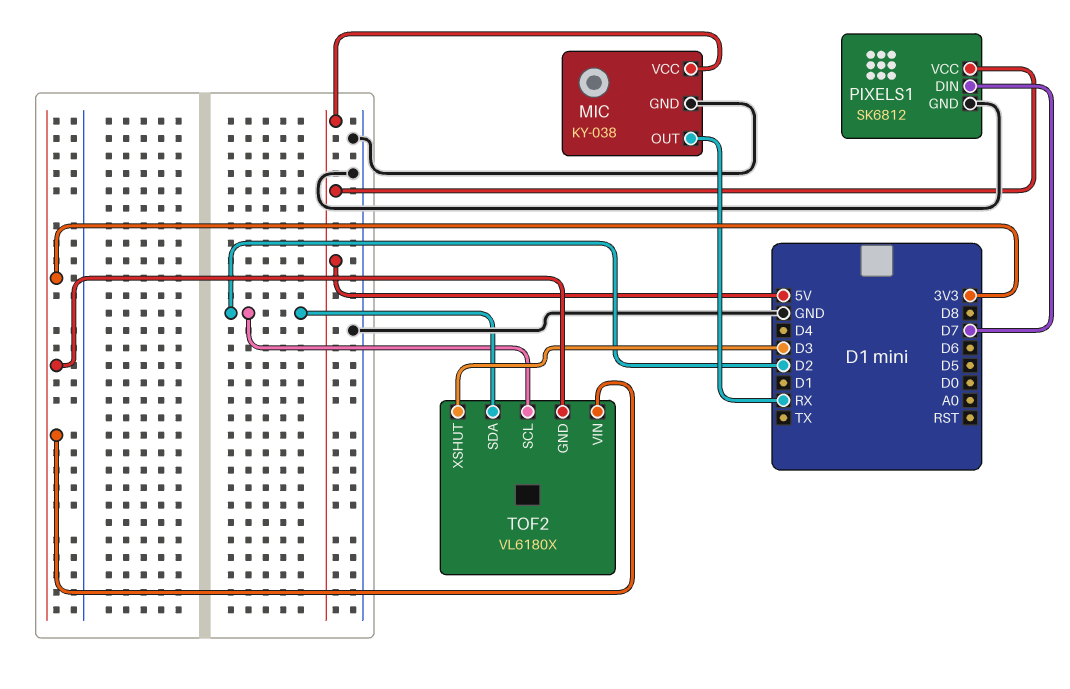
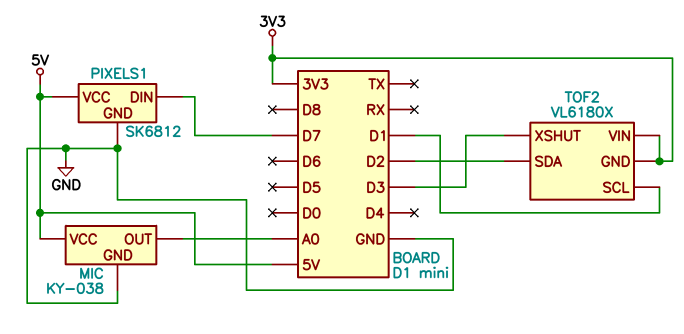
MIC pin OUT: RX -> A0
TOF2 pin SCL: D2 -> D1

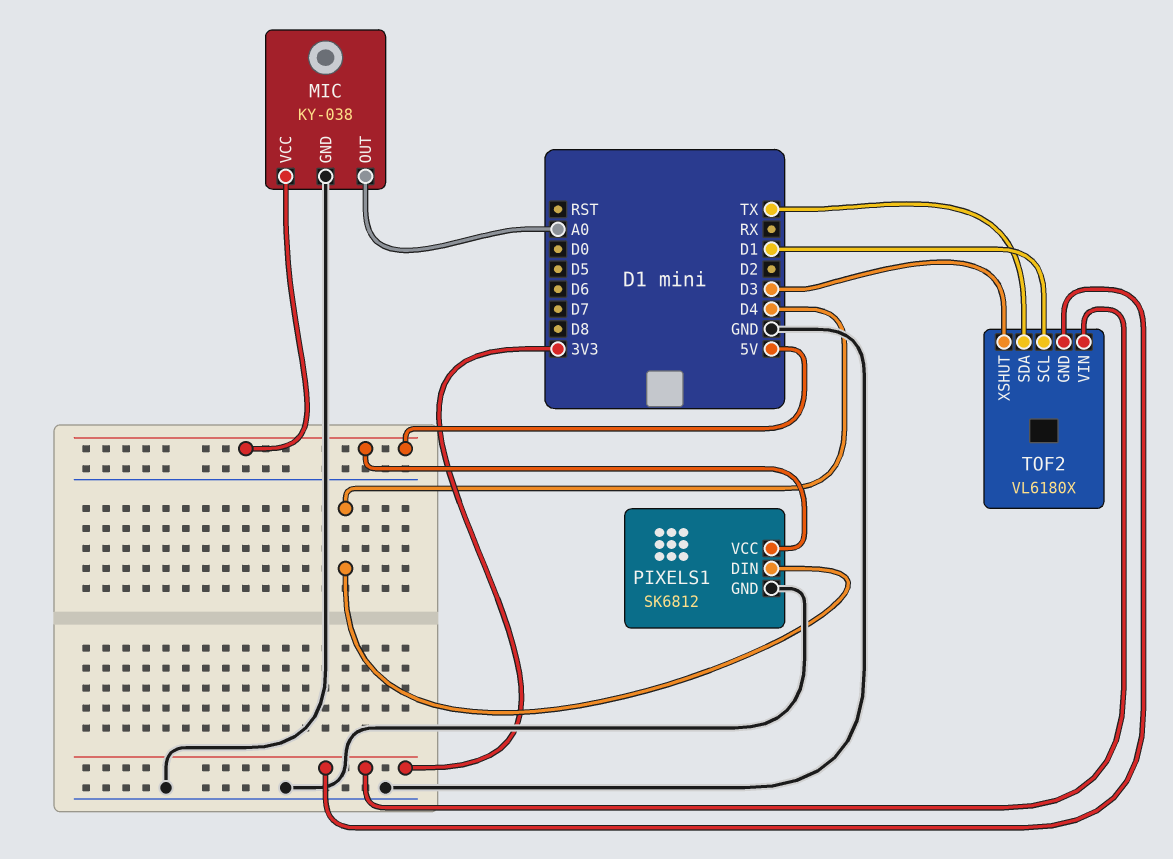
PIXELS1 pin DIN: D7 -> D4
TOF2 pin SDA: D2 -> TX

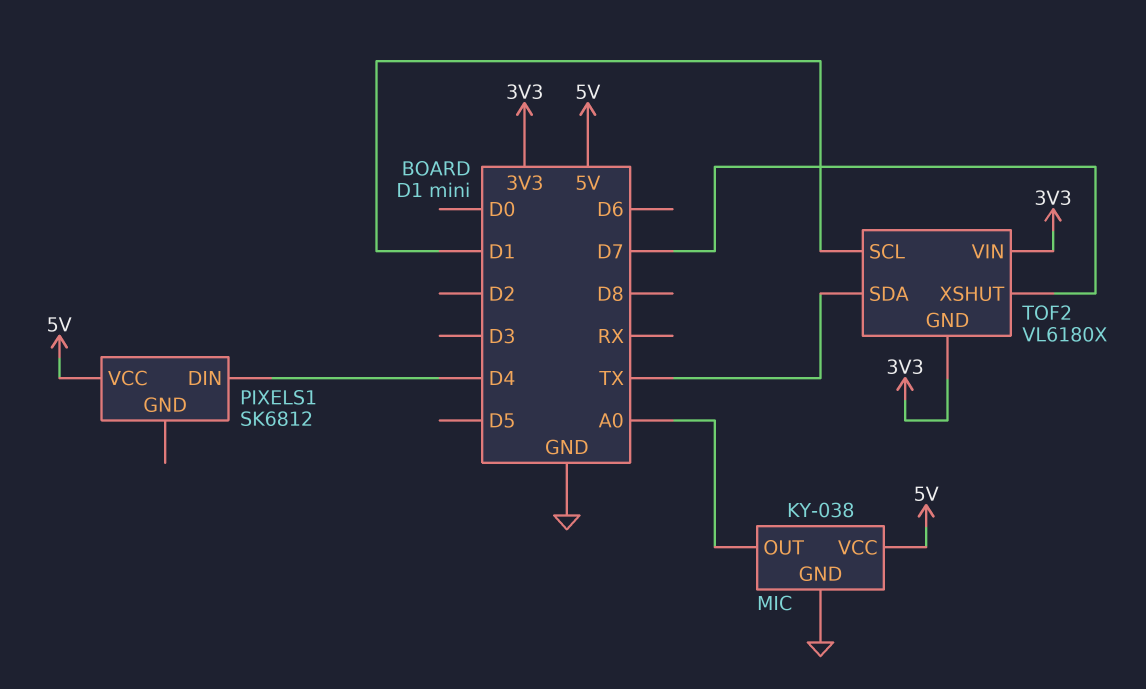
PIXELS1 pin GND: GND -> none
TOF2 pin XSHUT: D3 -> D7

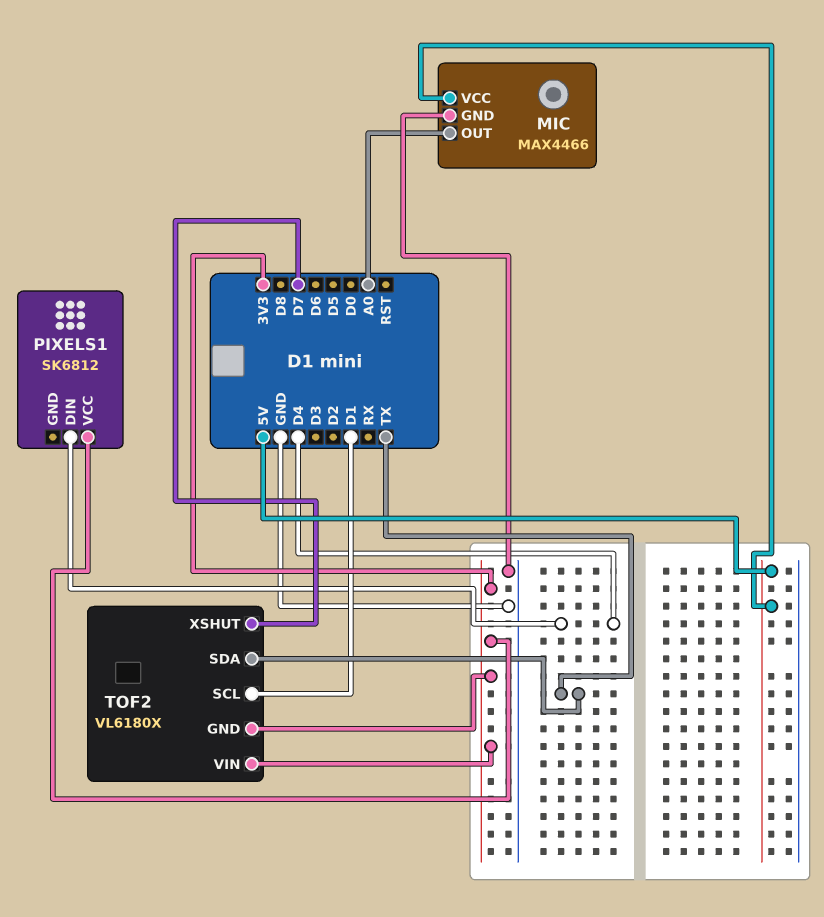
MIC: KY-038 -> MAX4466
PIXELS1 pin VCC: 5V -> 3V3

